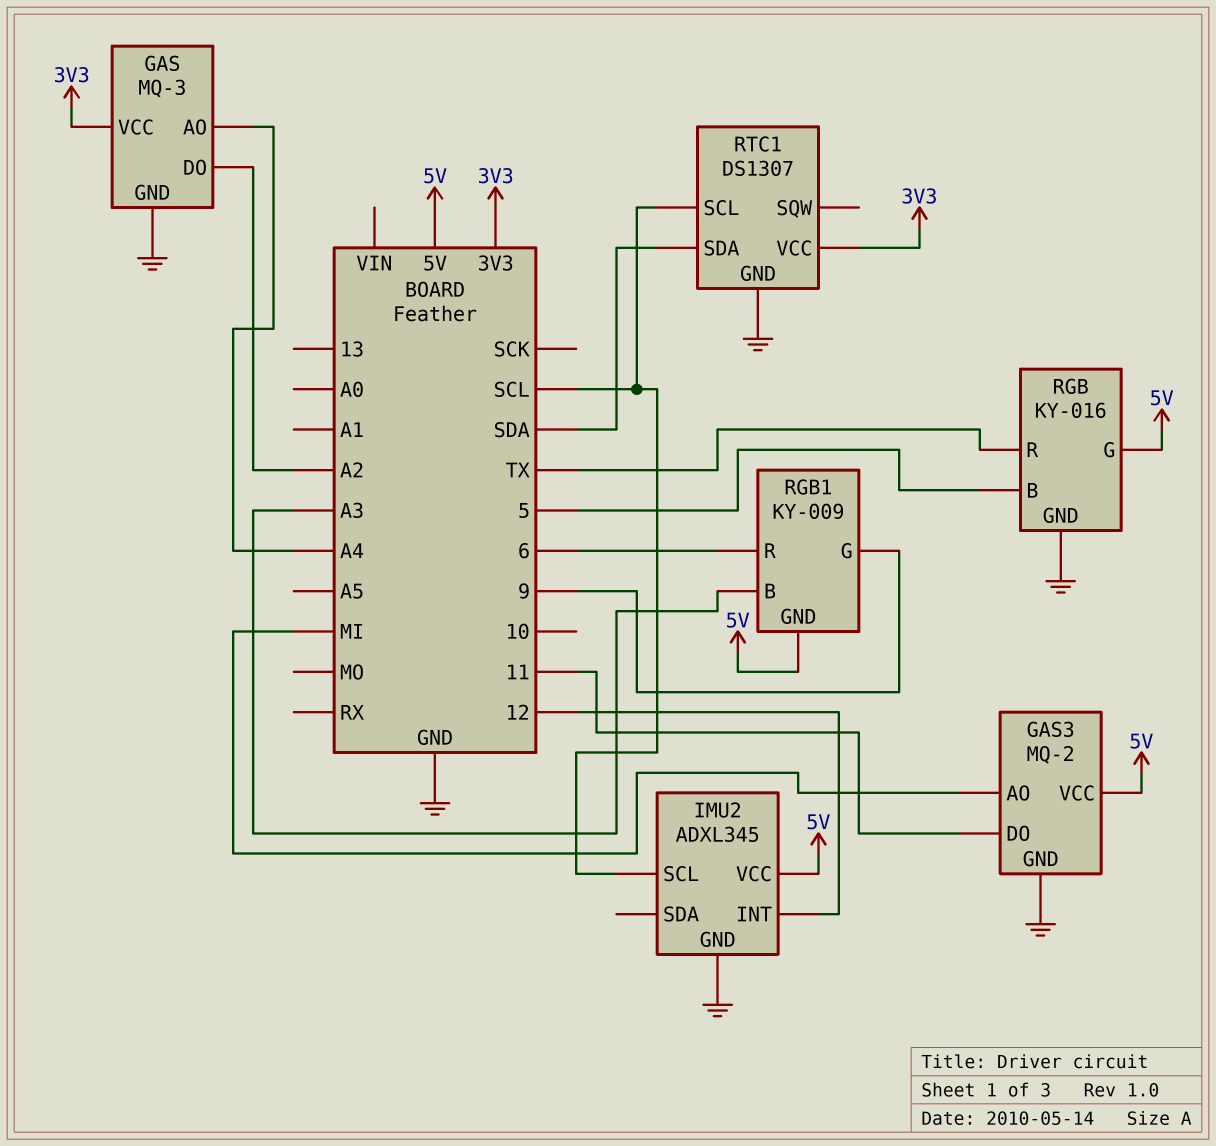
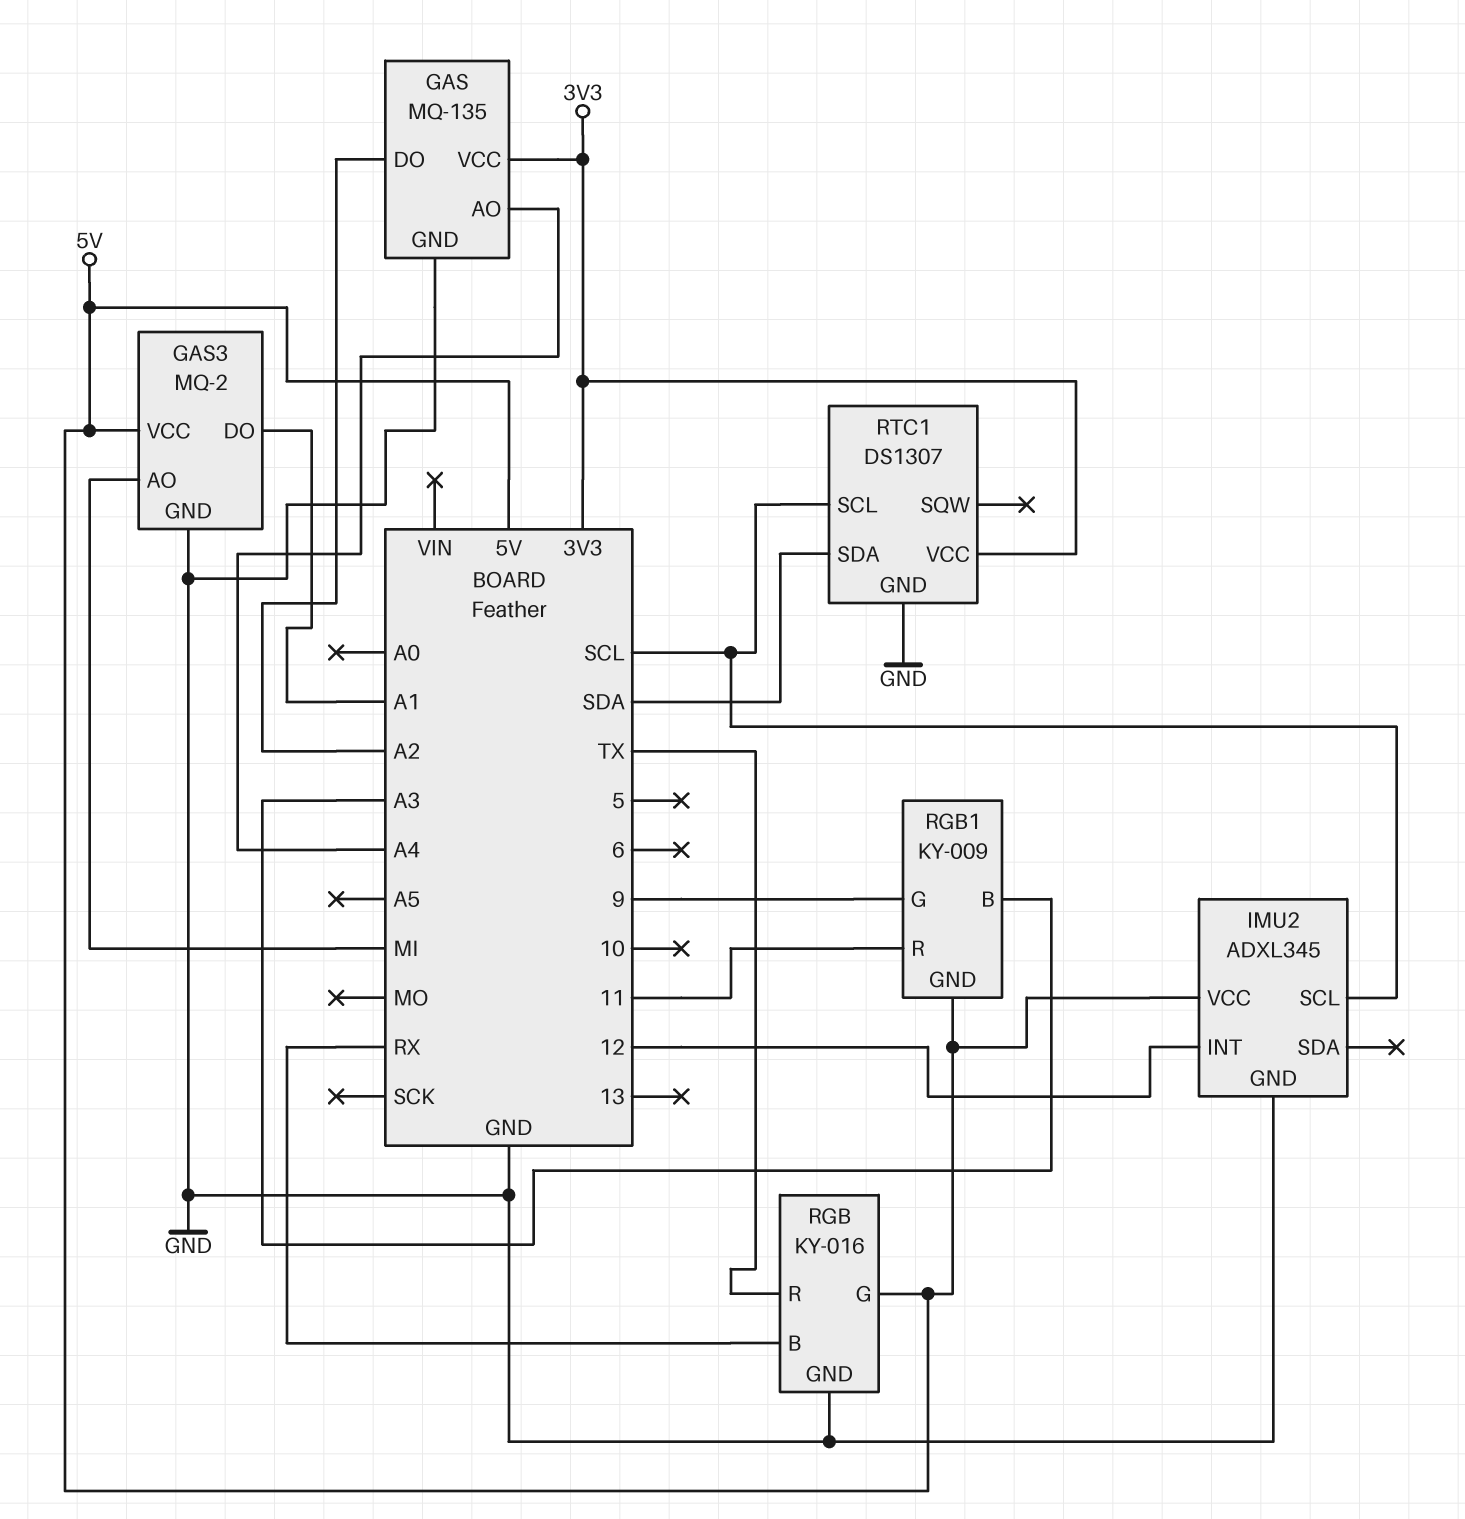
GAS: MQ-3 -> MQ-135
GAS3 pin DO: 11 -> A1
RGB pin B: 5 -> RX
RGB1 pin R: 6 -> 11

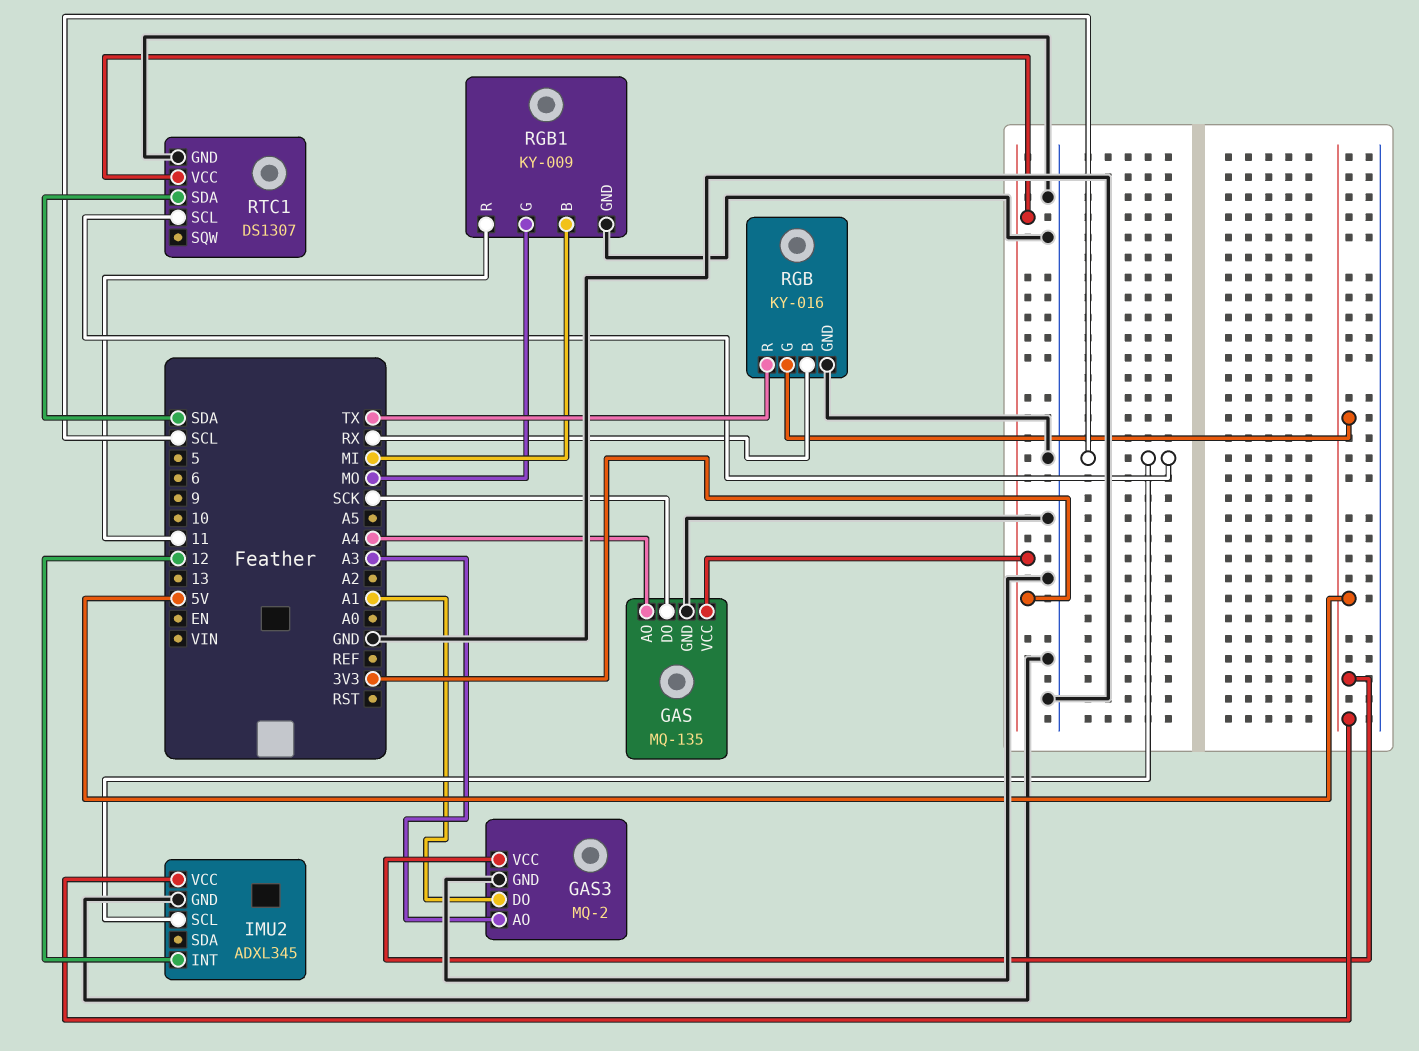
GAS pin DO: A2 -> SCK
GAS3 pin AO: MI -> A3
RGB1 pin B: A3 -> MI
RGB1 pin G: 9 -> MO
RGB1 pin GND: 5V -> GND

